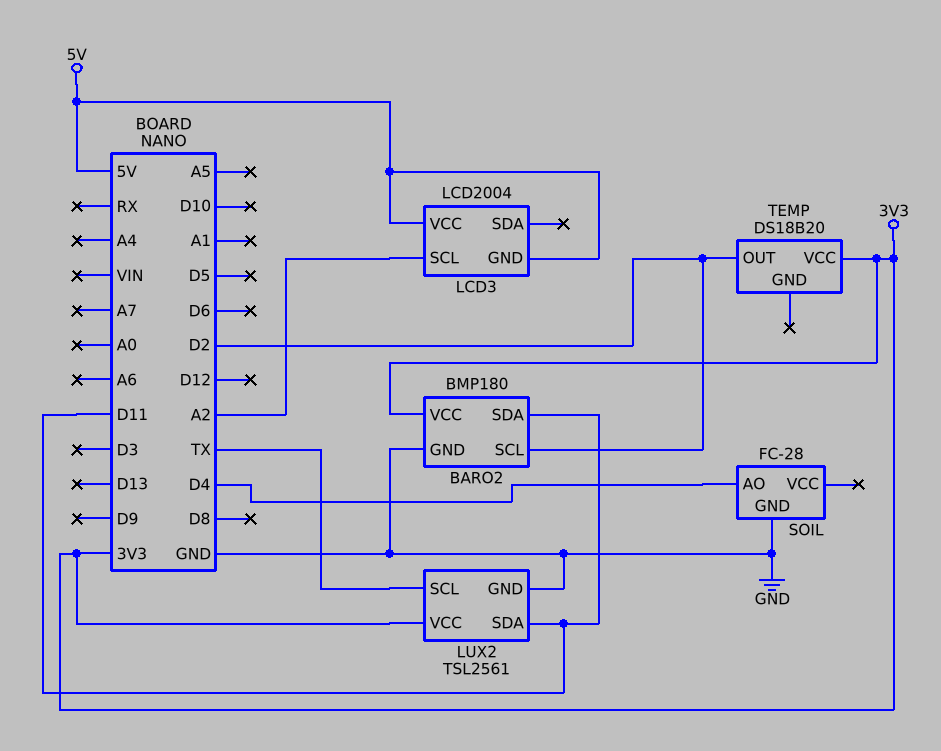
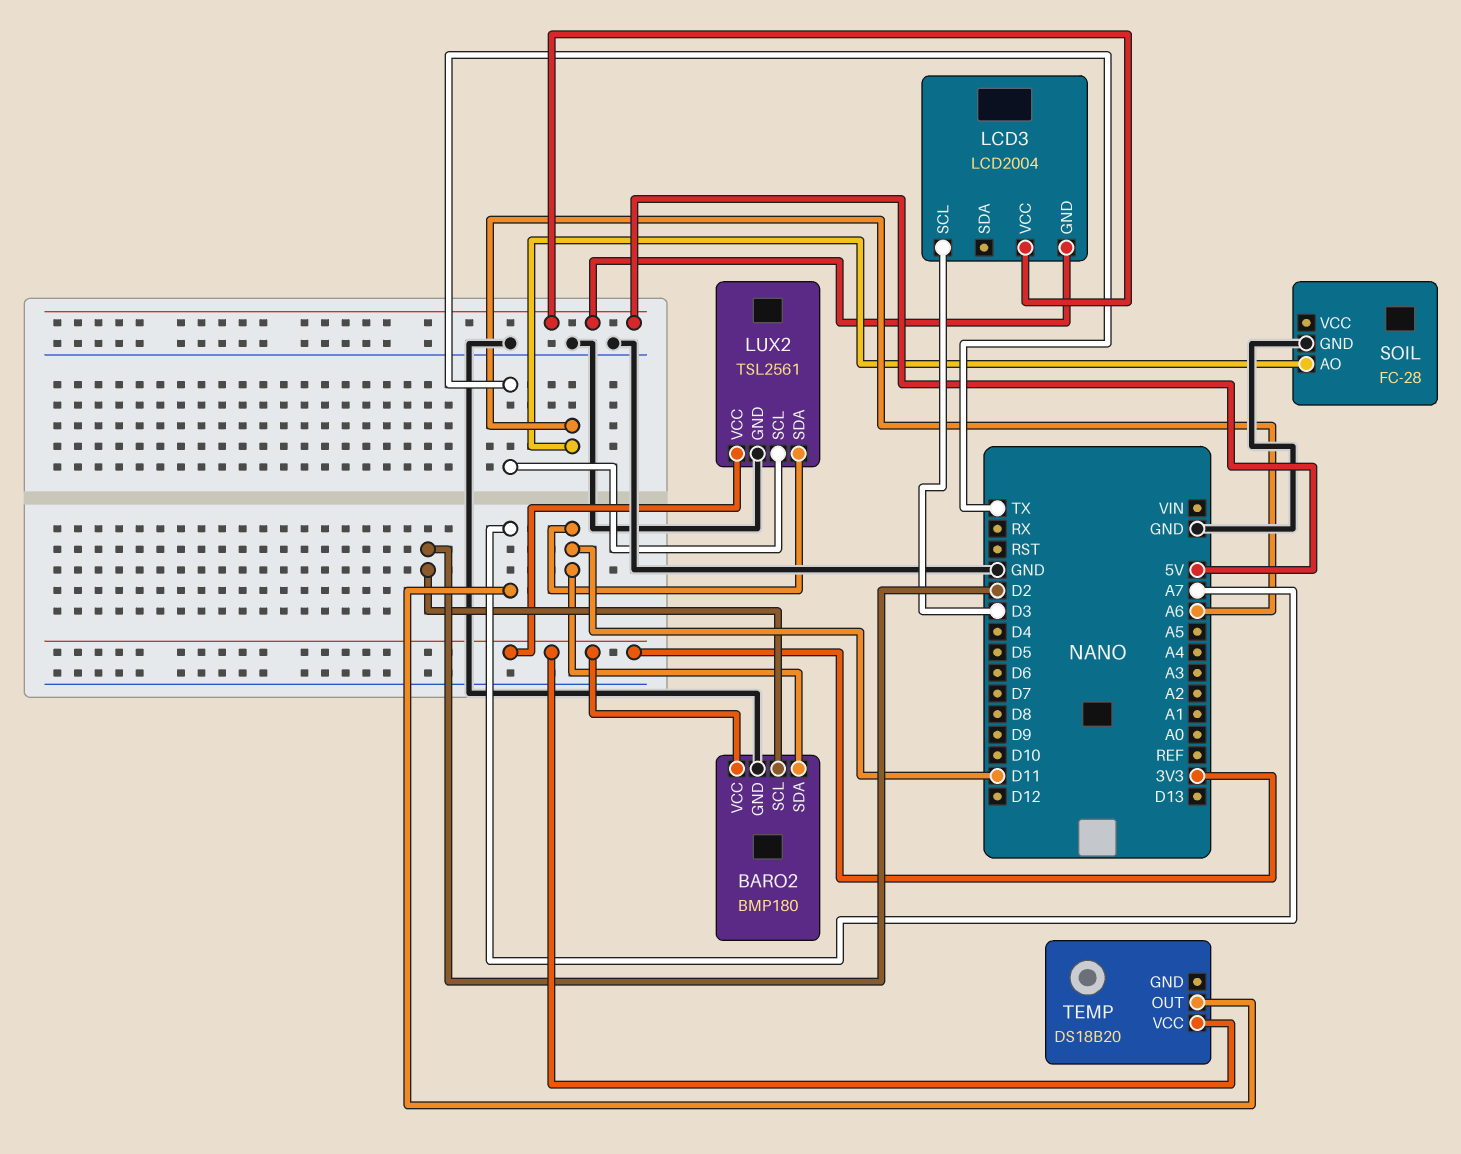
LCD3 pin SCL: A2 -> D3
SOIL pin AO: D4 -> A6
TEMP pin OUT: D2 -> A7

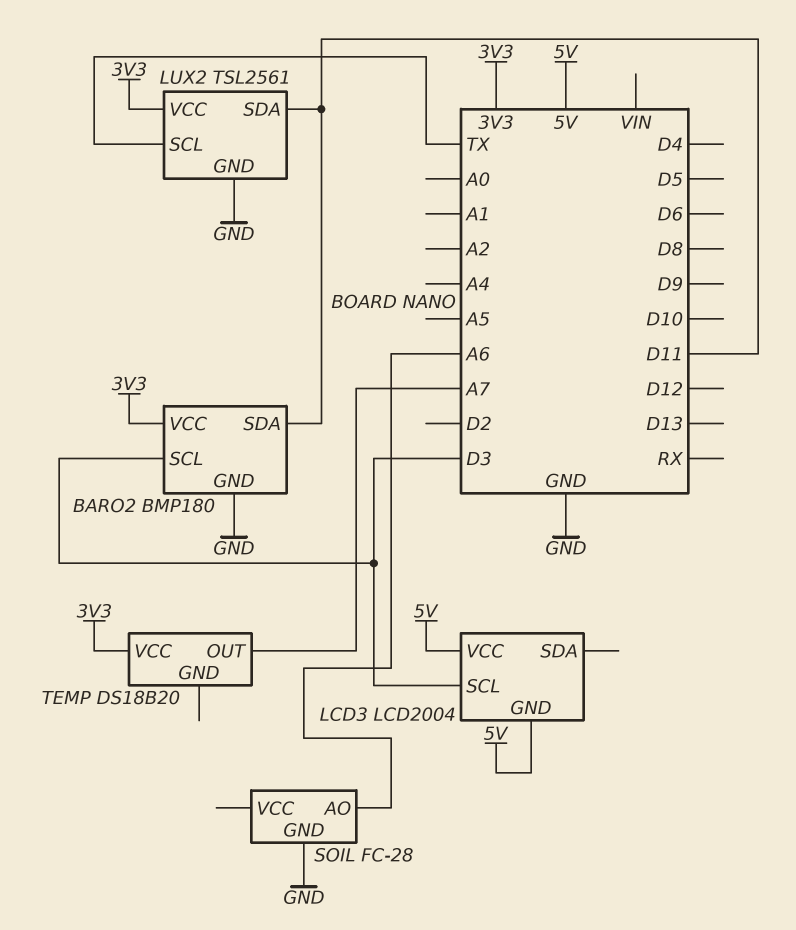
BARO2 pin SCL: D2 -> D3

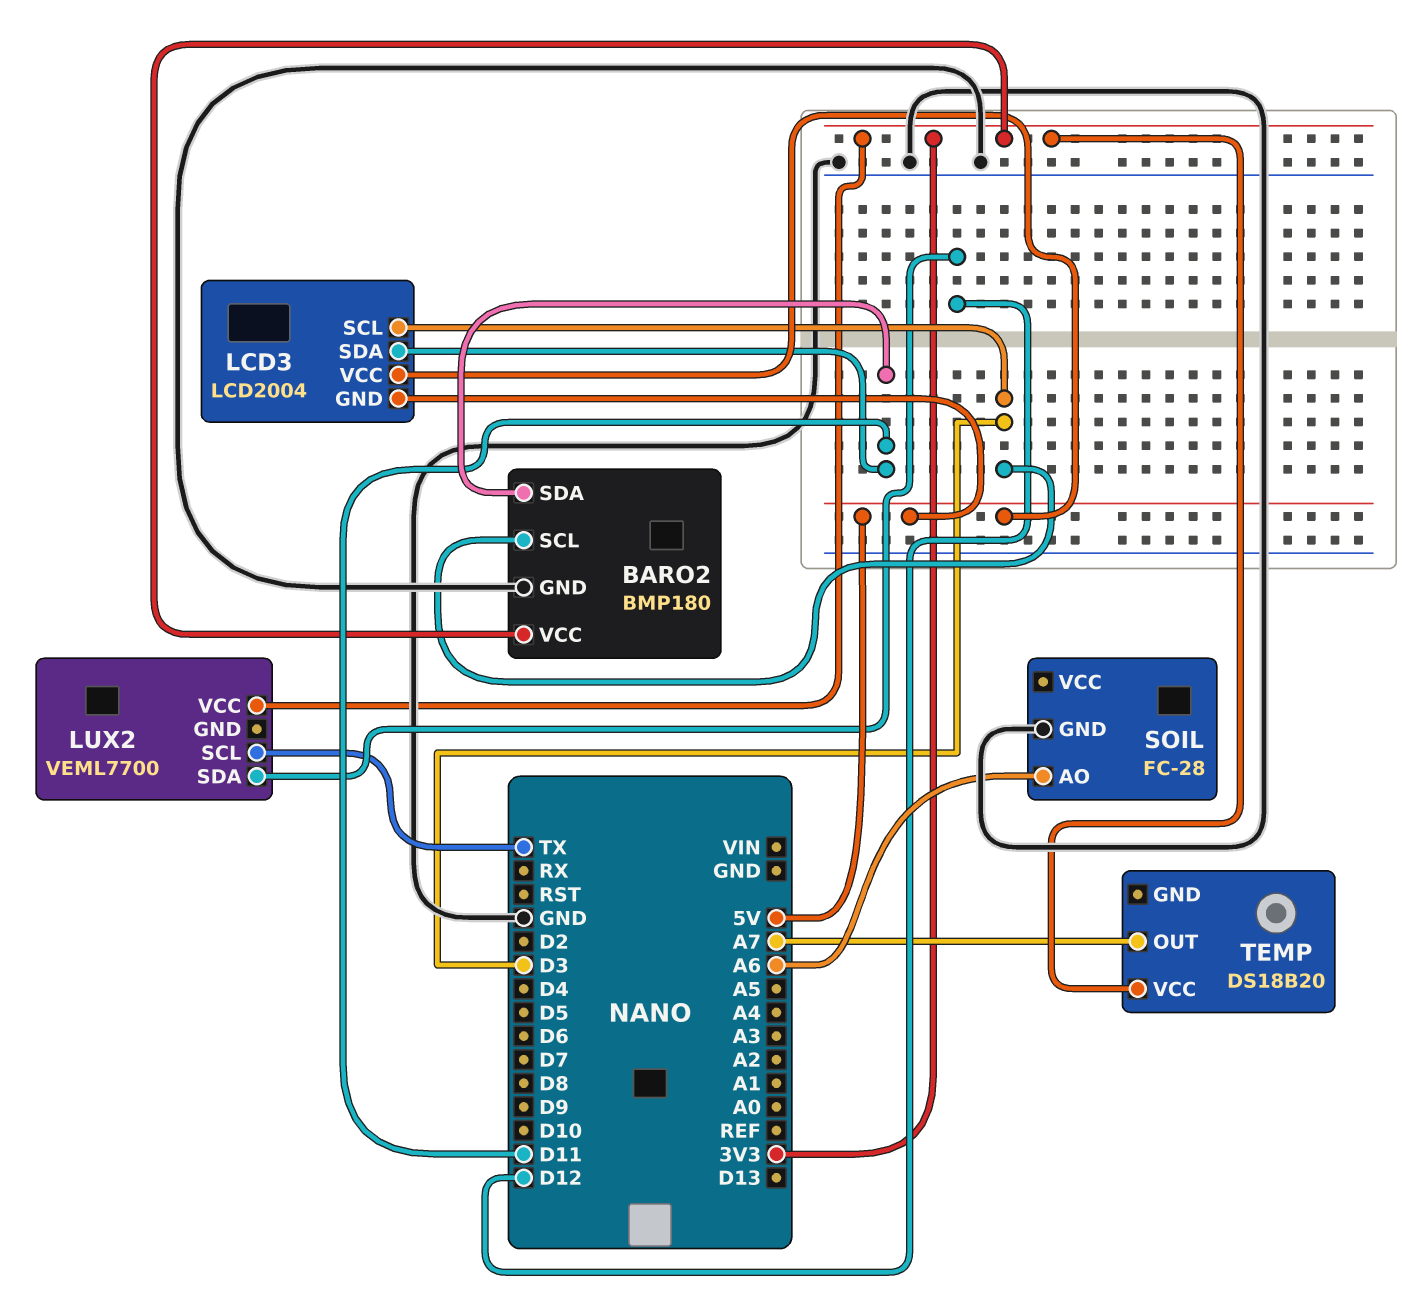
LCD3 pin SDA: none -> D11
LUX2: TSL2561 -> VEML7700
LUX2 pin GND: GND -> none
LUX2 pin SDA: D11 -> D12

